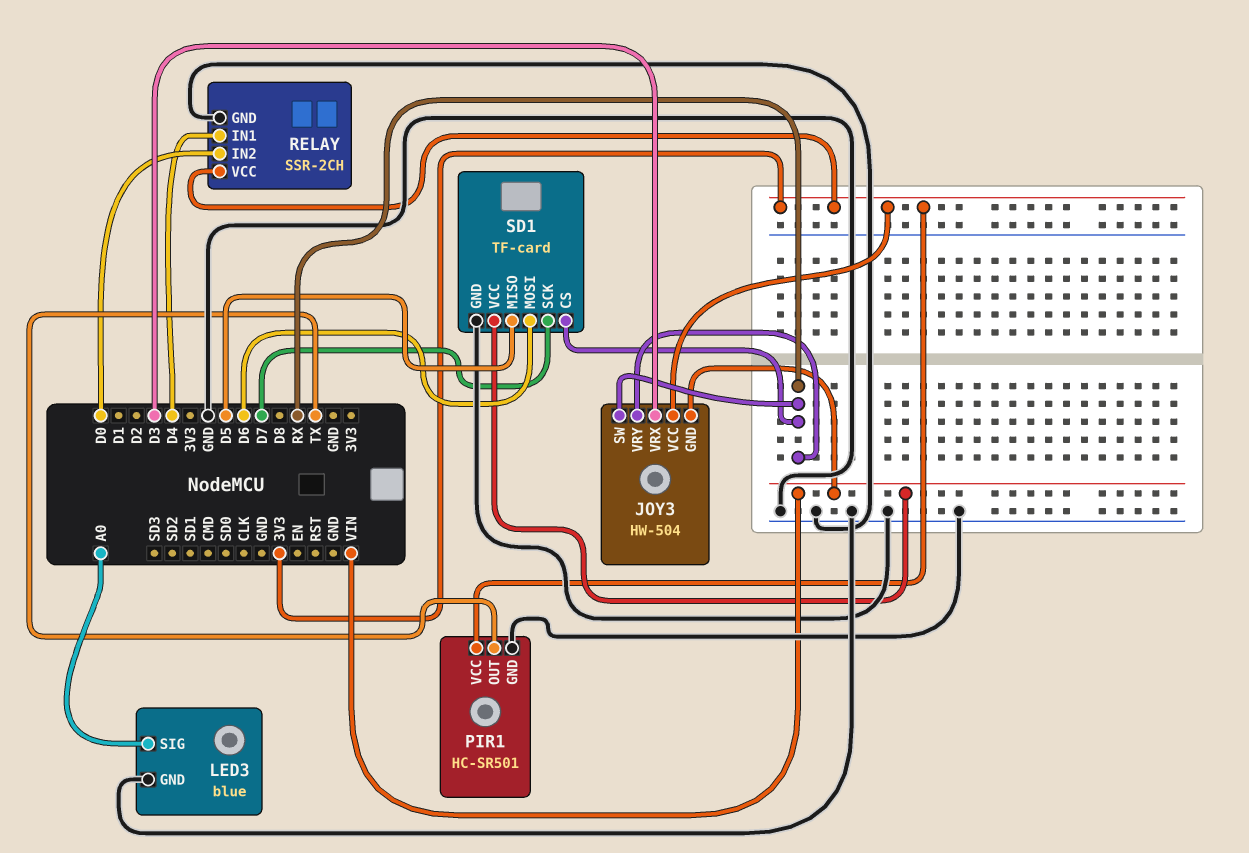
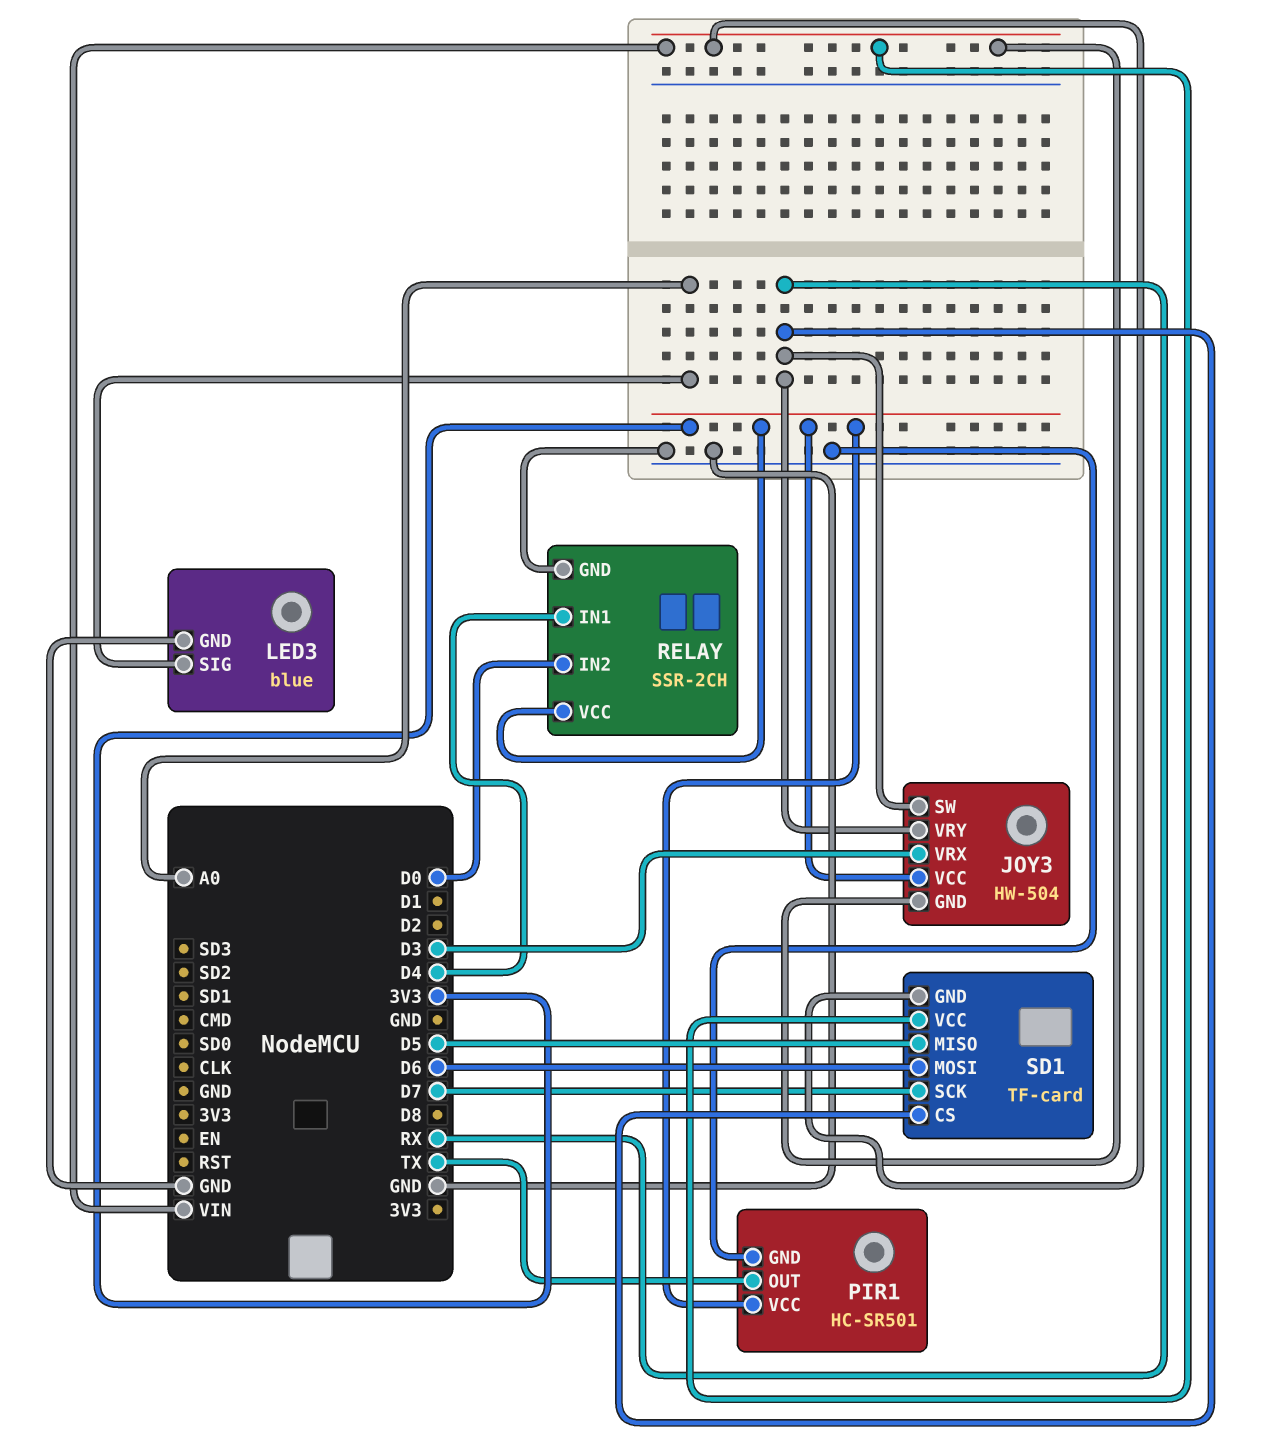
SD1 pin GND: GND -> VIN

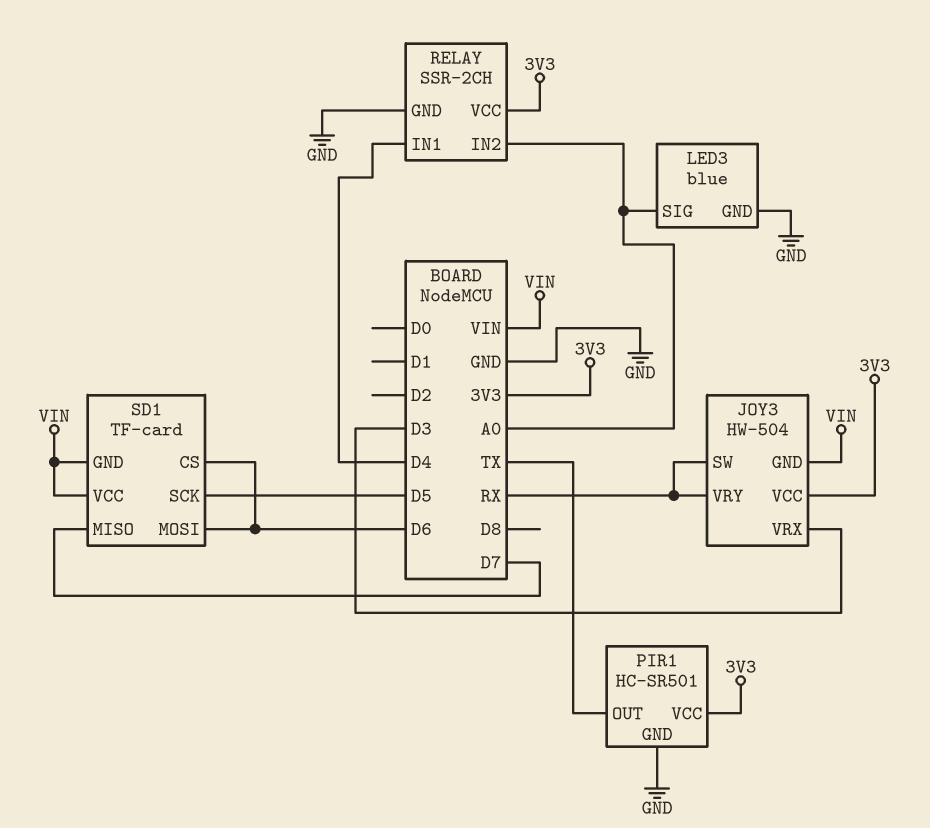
RELAY pin IN2: D0 -> A0
SD1 pin CS: RX -> D6
SD1 pin MISO: D5 -> D7
SD1 pin SCK: D7 -> D5

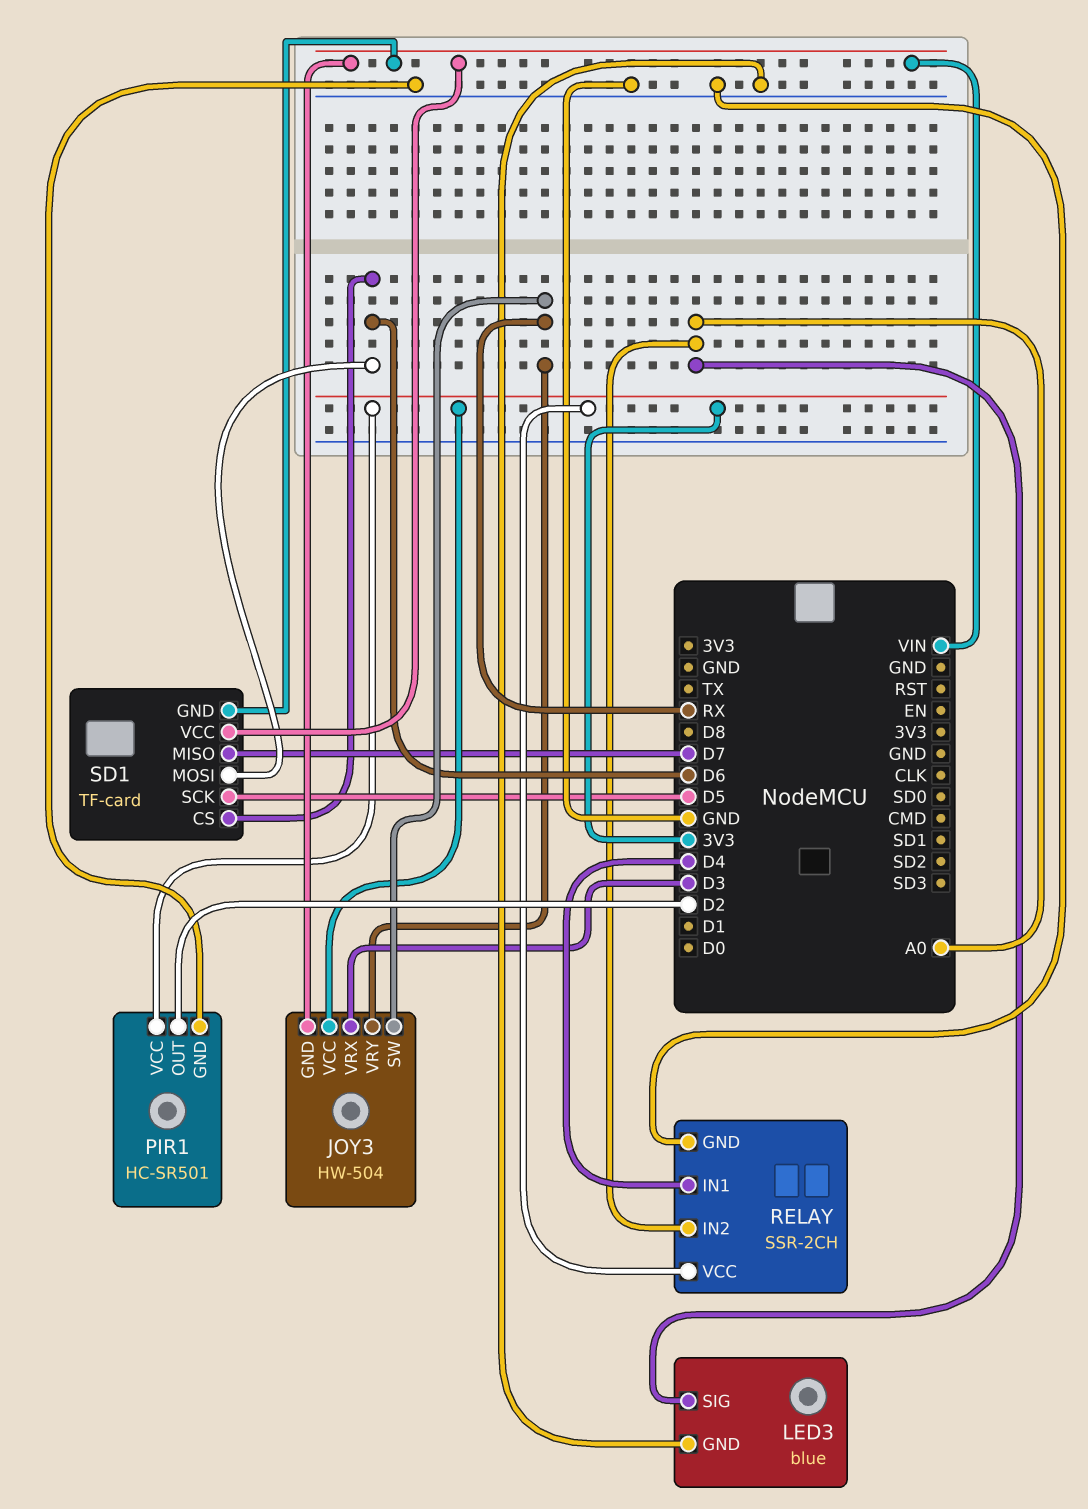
PIR1 pin OUT: TX -> D2

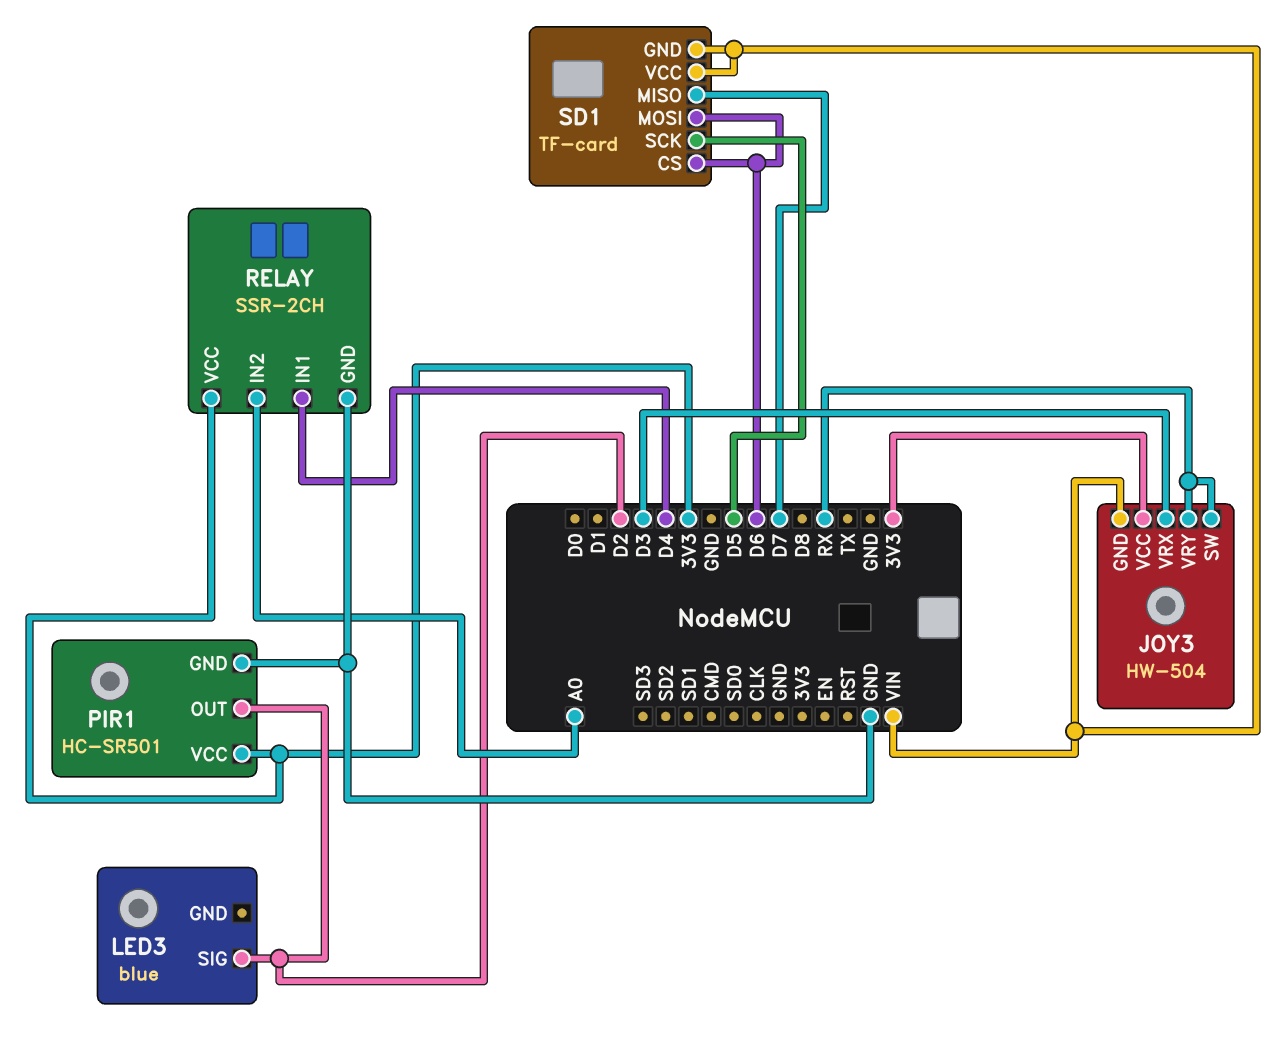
LED3 pin GND: GND -> none
LED3 pin SIG: A0 -> D2

